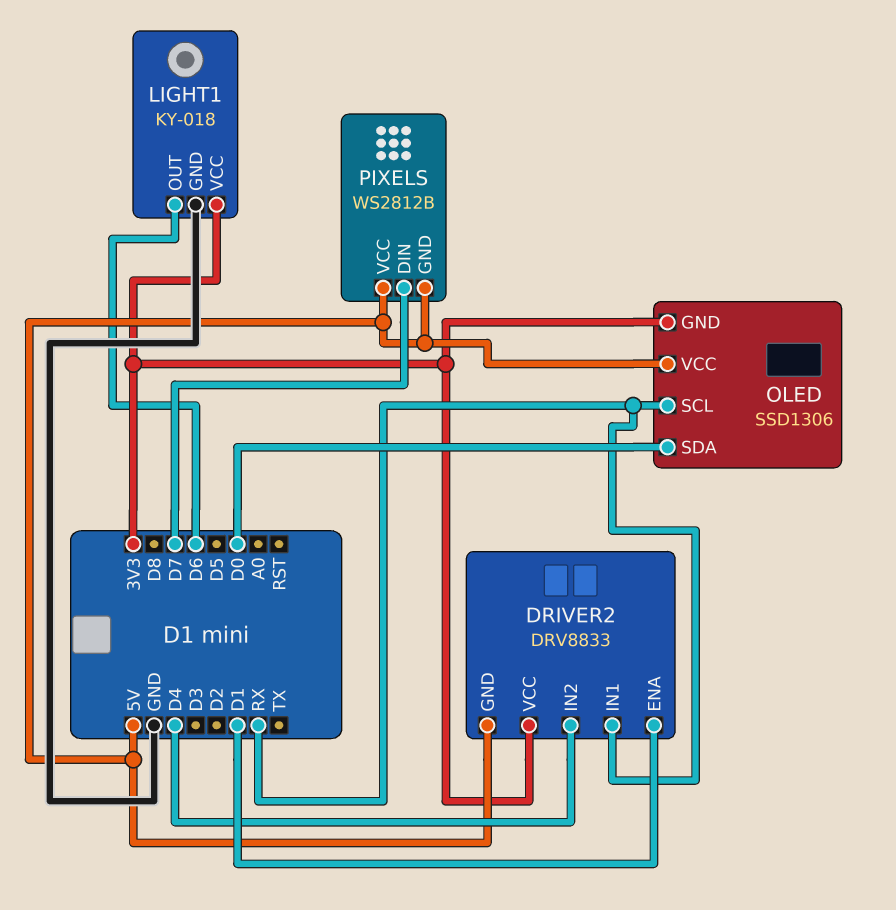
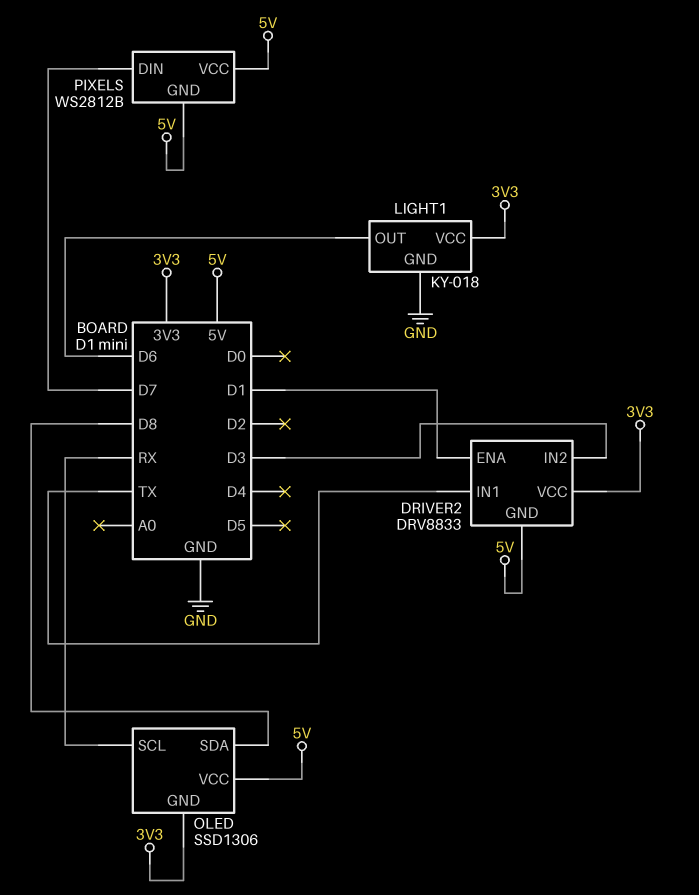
DRIVER2 pin IN1: RX -> TX
DRIVER2 pin IN2: D4 -> D3
OLED pin SDA: D0 -> D8

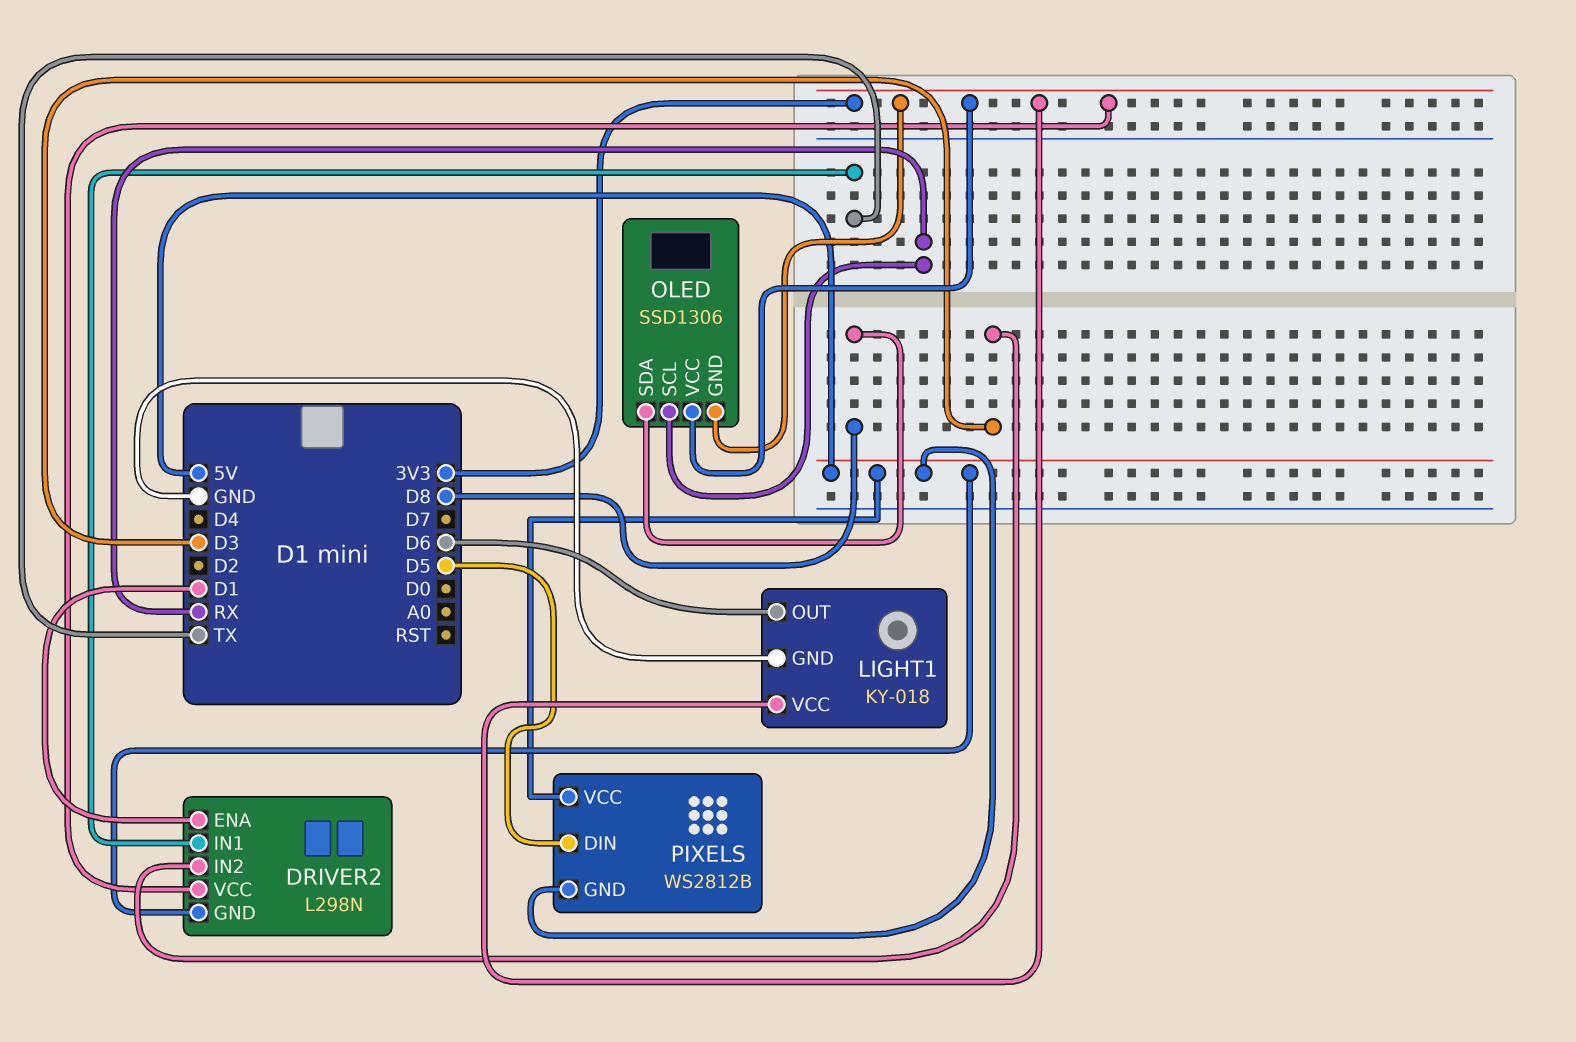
DRIVER2: DRV8833 -> L298N
OLED pin VCC: 5V -> 3V3
PIXELS pin DIN: D7 -> D5

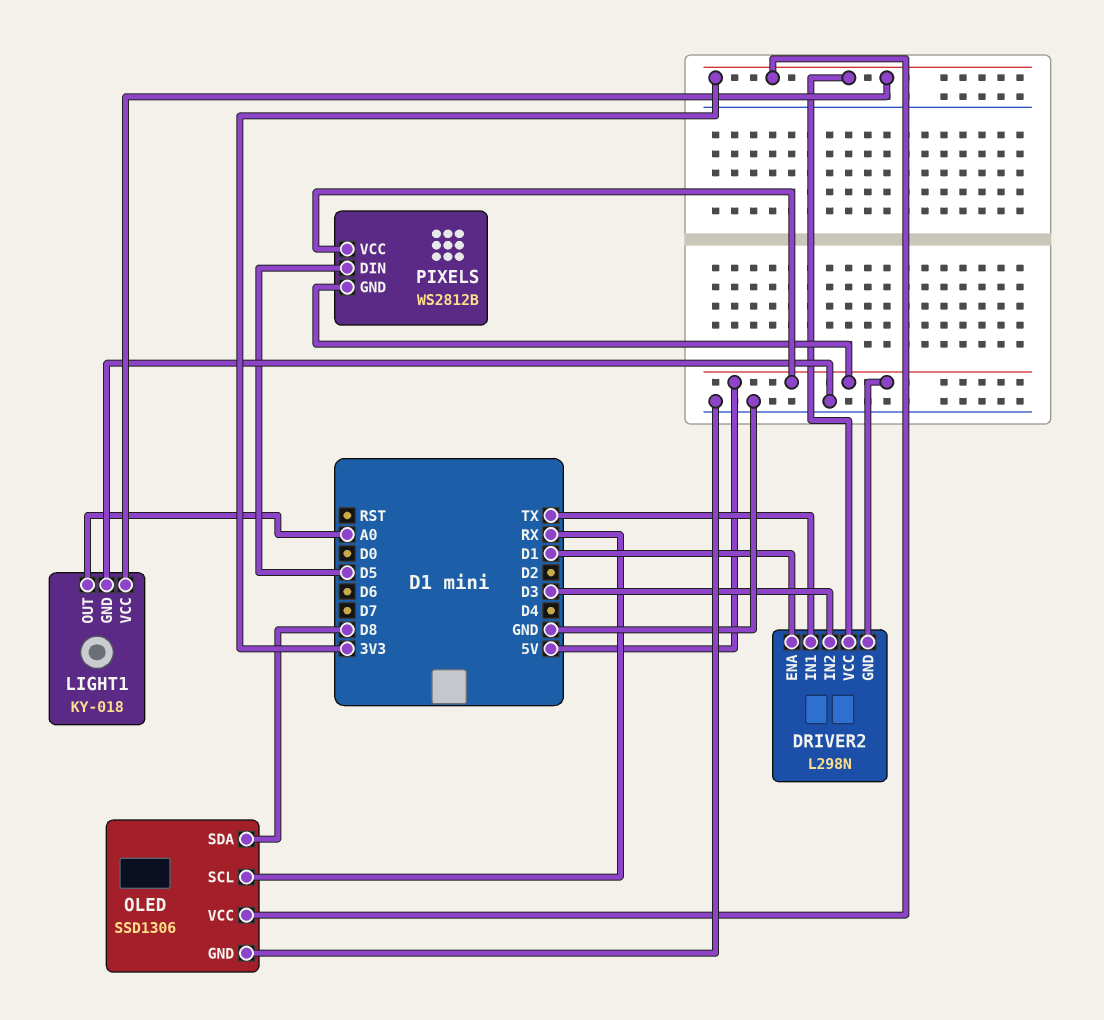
LIGHT1 pin OUT: D6 -> A0
OLED pin GND: 3V3 -> GND

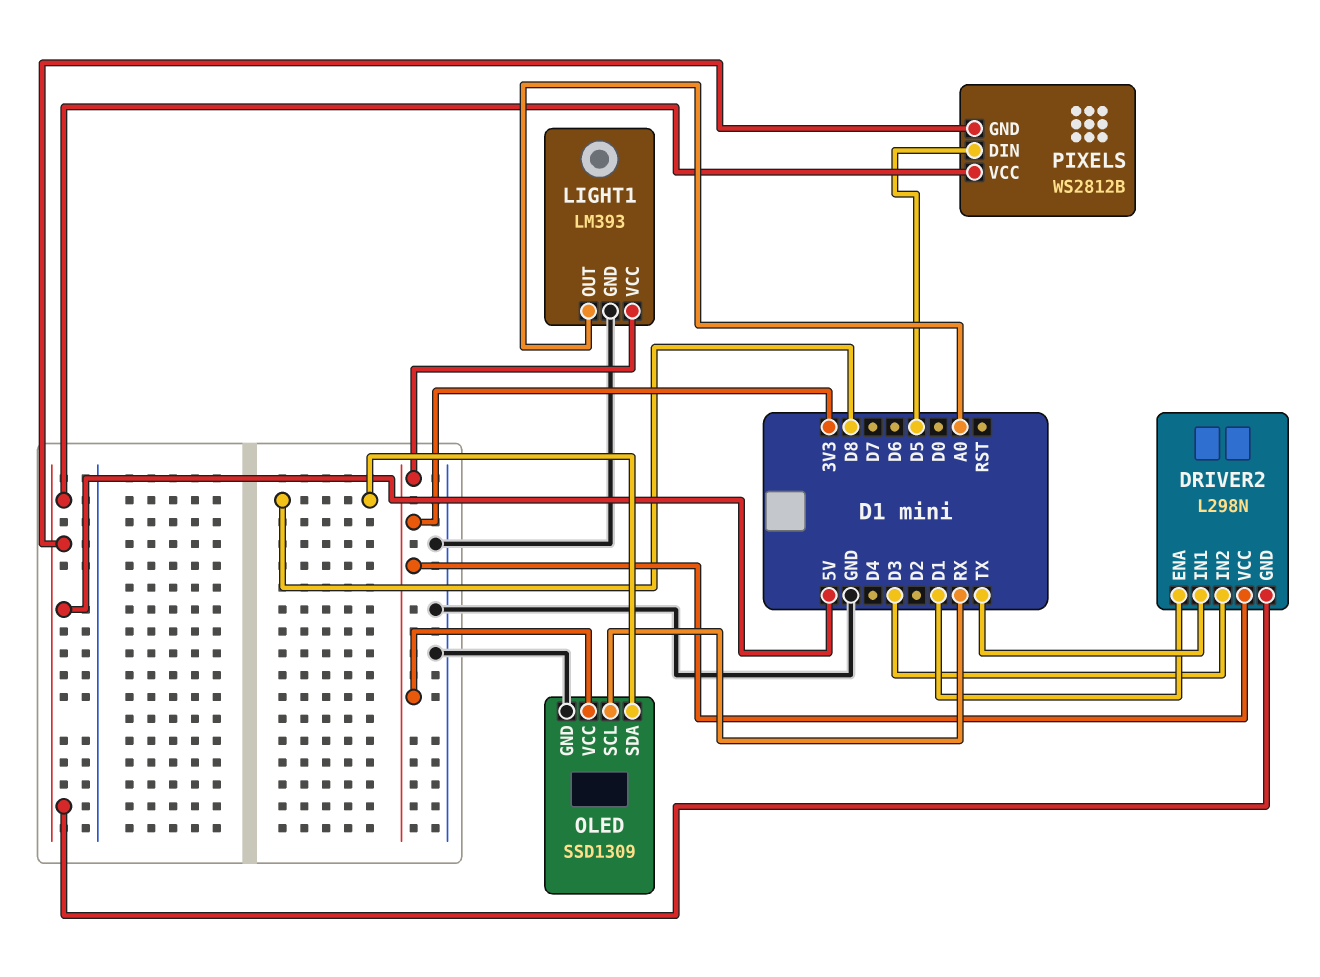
LIGHT1: KY-018 -> LM393
OLED: SSD1306 -> SSD1309

